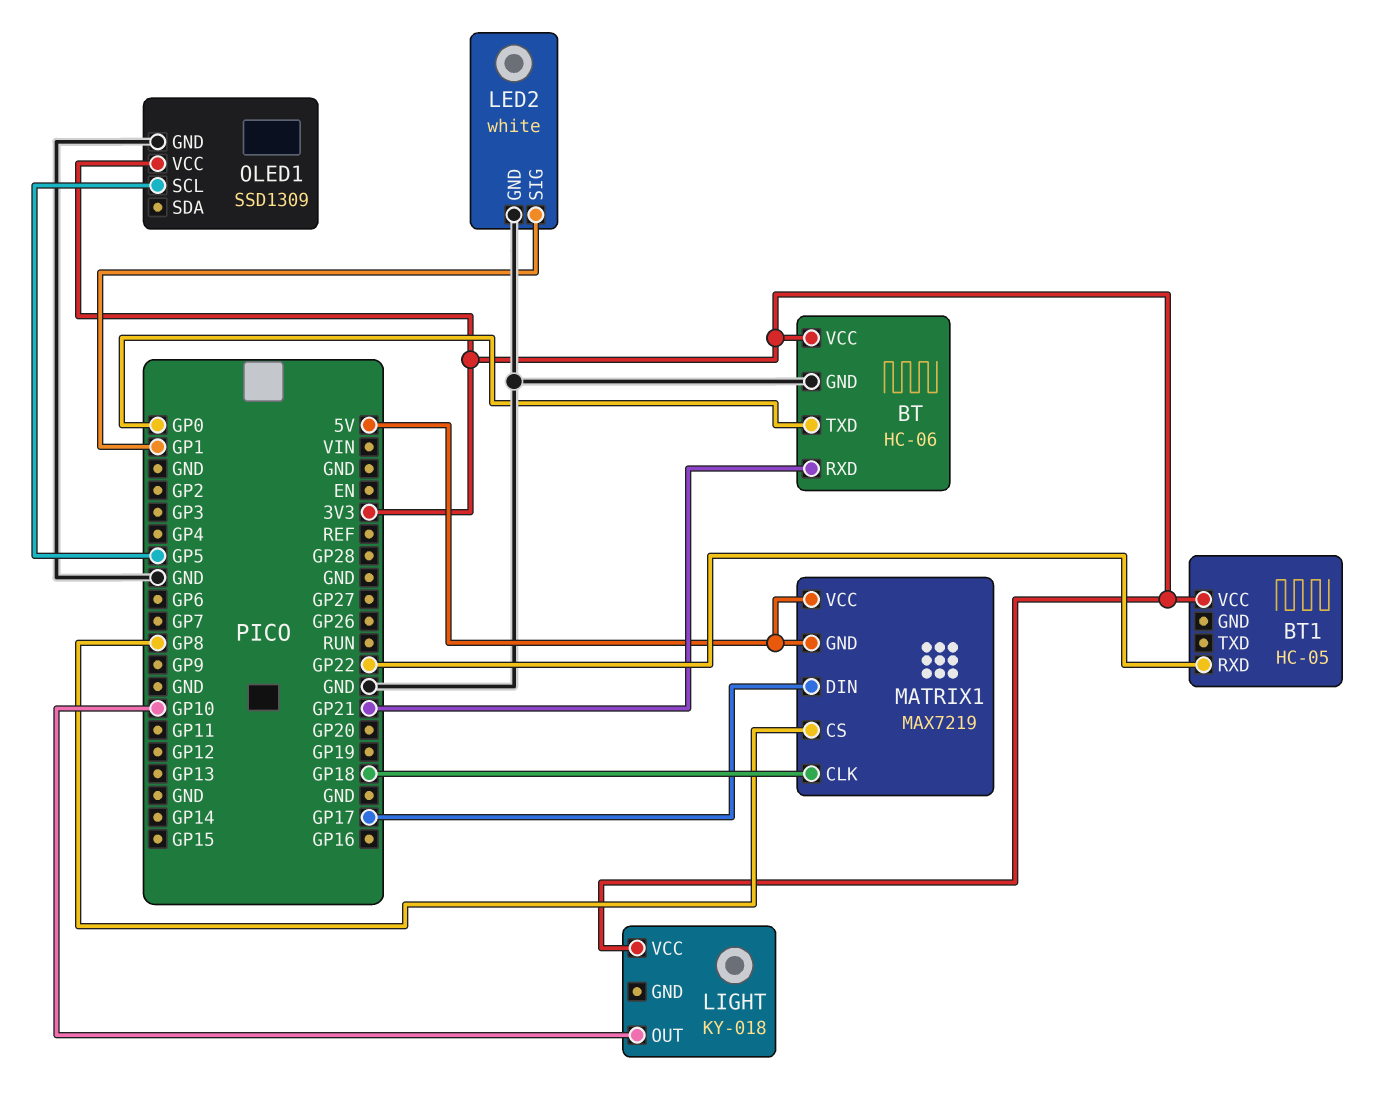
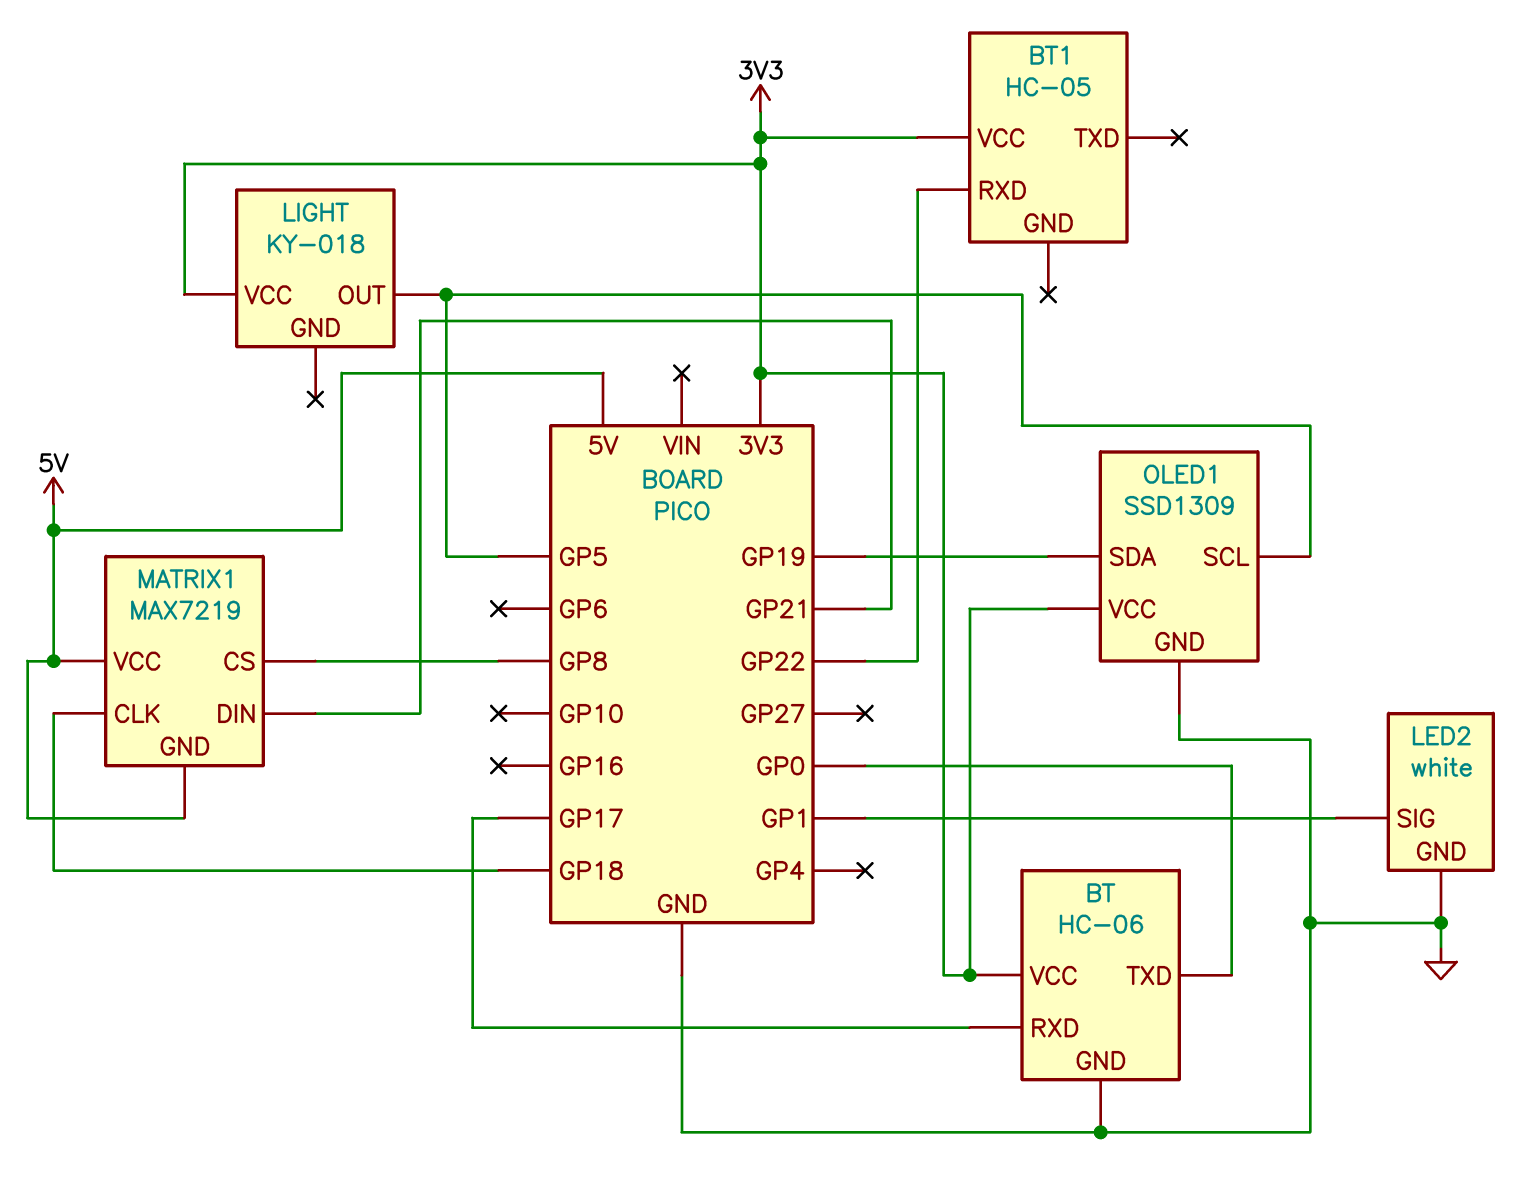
BT pin RXD: GP21 -> GP17
LIGHT pin OUT: GP10 -> GP5
MATRIX1 pin DIN: GP17 -> GP21
OLED1 pin SDA: none -> GP19

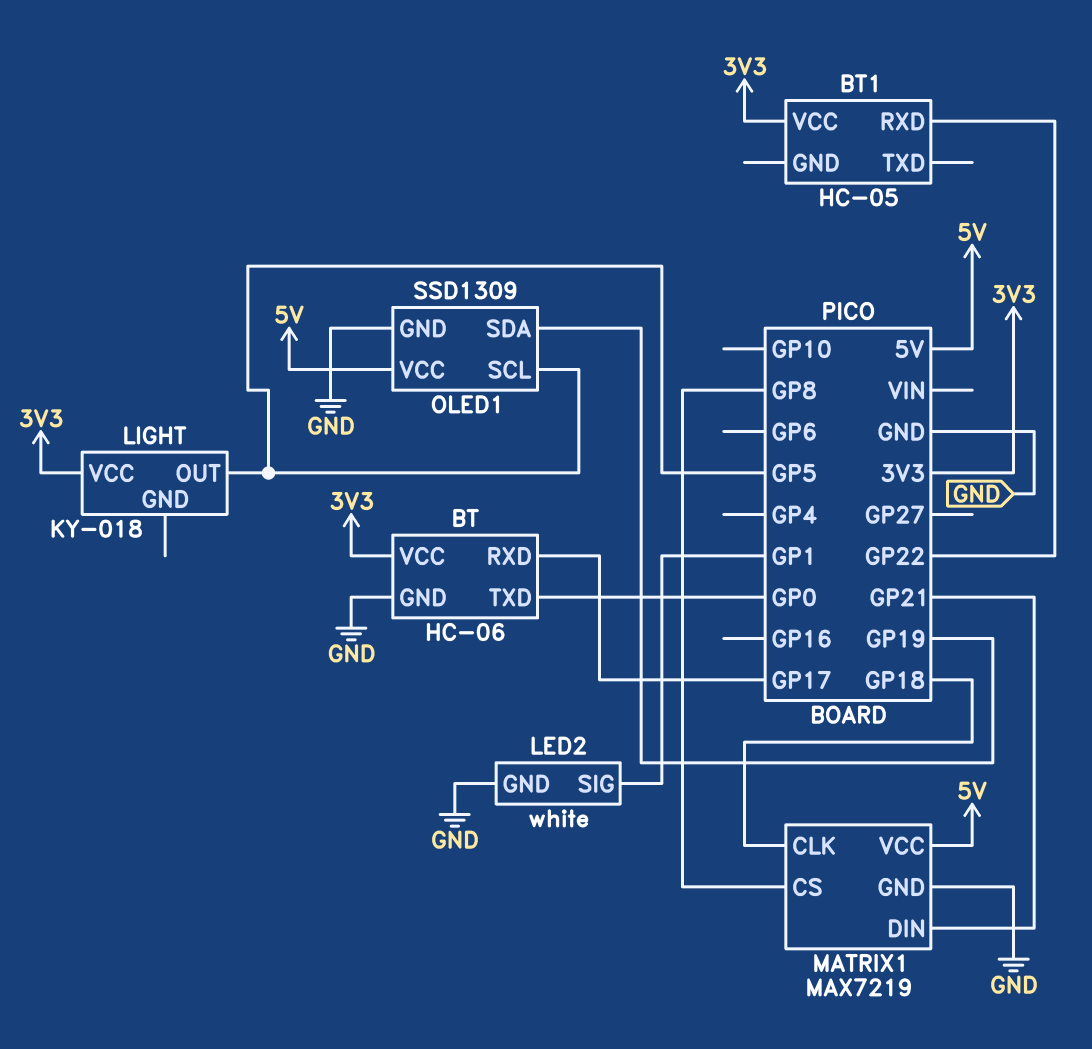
MATRIX1 pin GND: 5V -> GND
OLED1 pin VCC: 3V3 -> 5V

